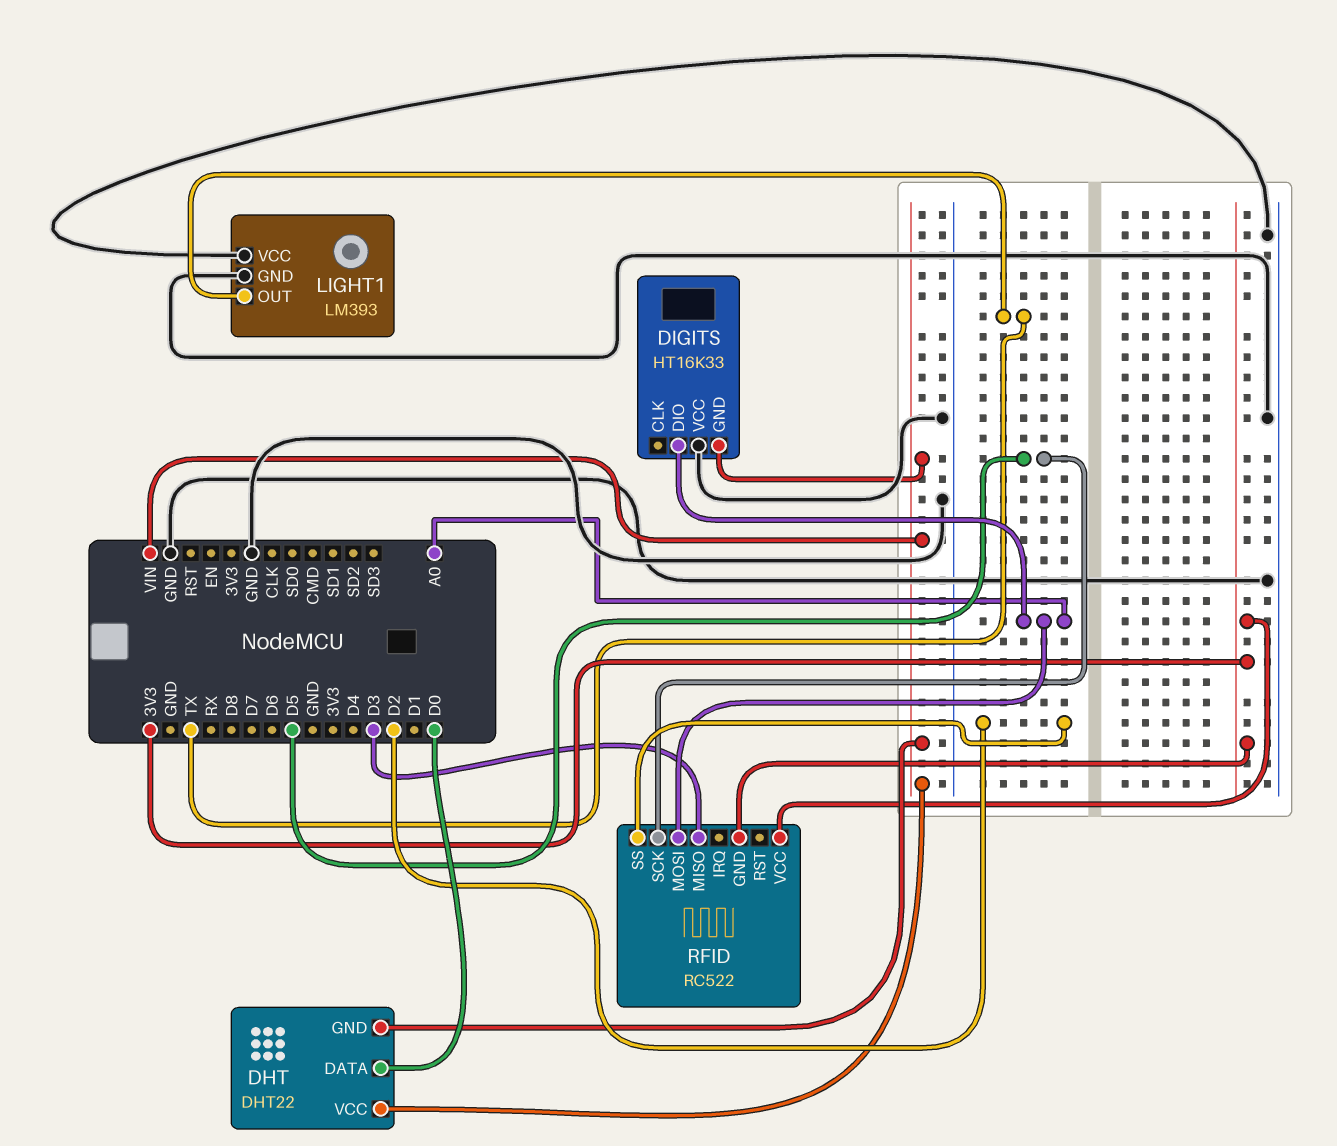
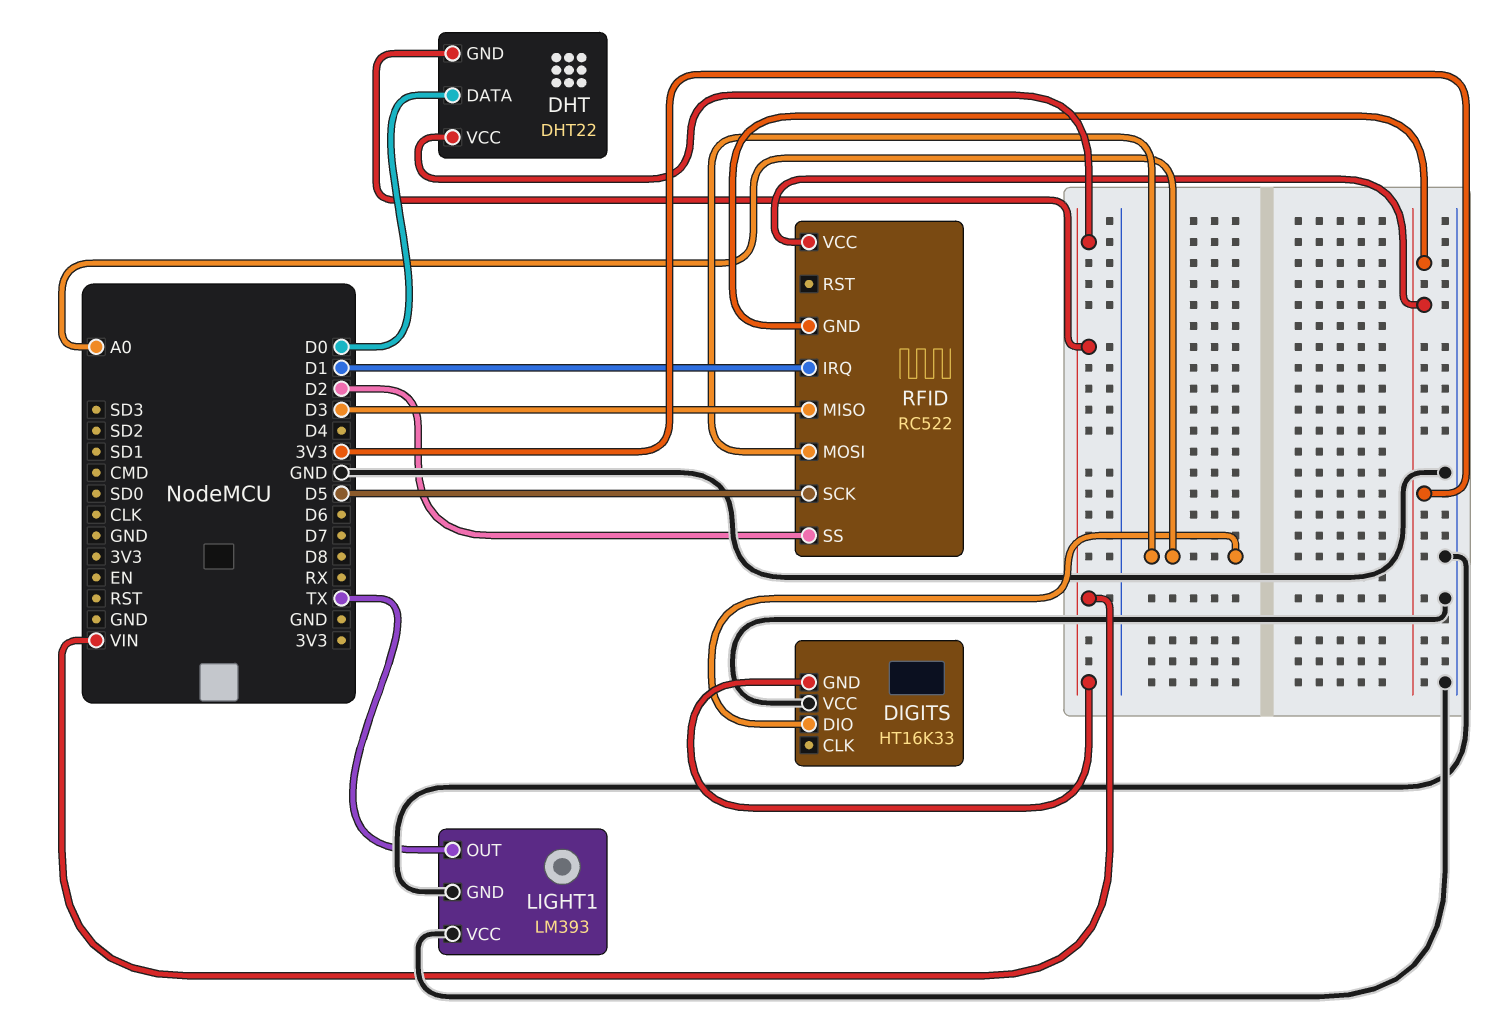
RFID pin IRQ: none -> D1

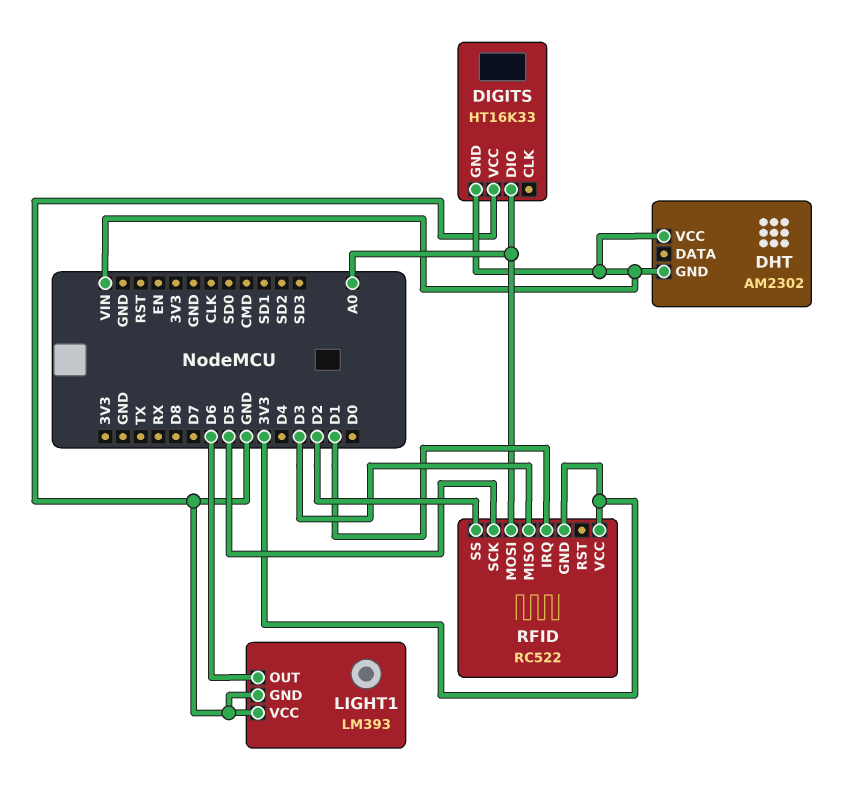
DHT: DHT22 -> AM2302
DHT pin DATA: D0 -> none
LIGHT1 pin OUT: TX -> D6

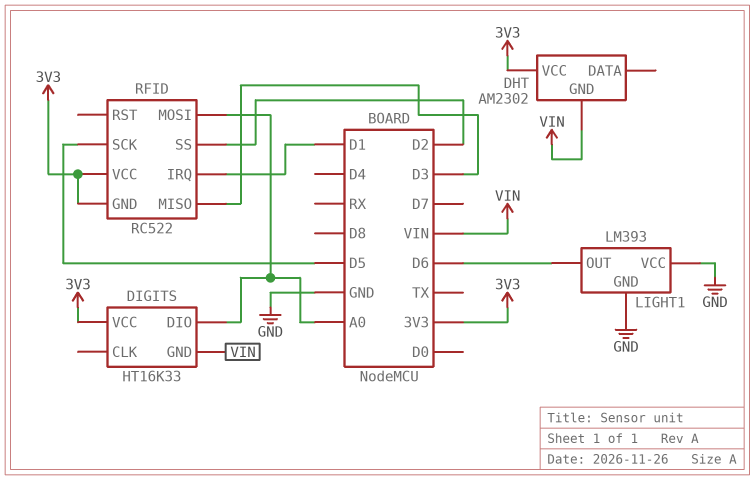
DHT pin VCC: VIN -> 3V3
DIGITS pin VCC: GND -> 3V3

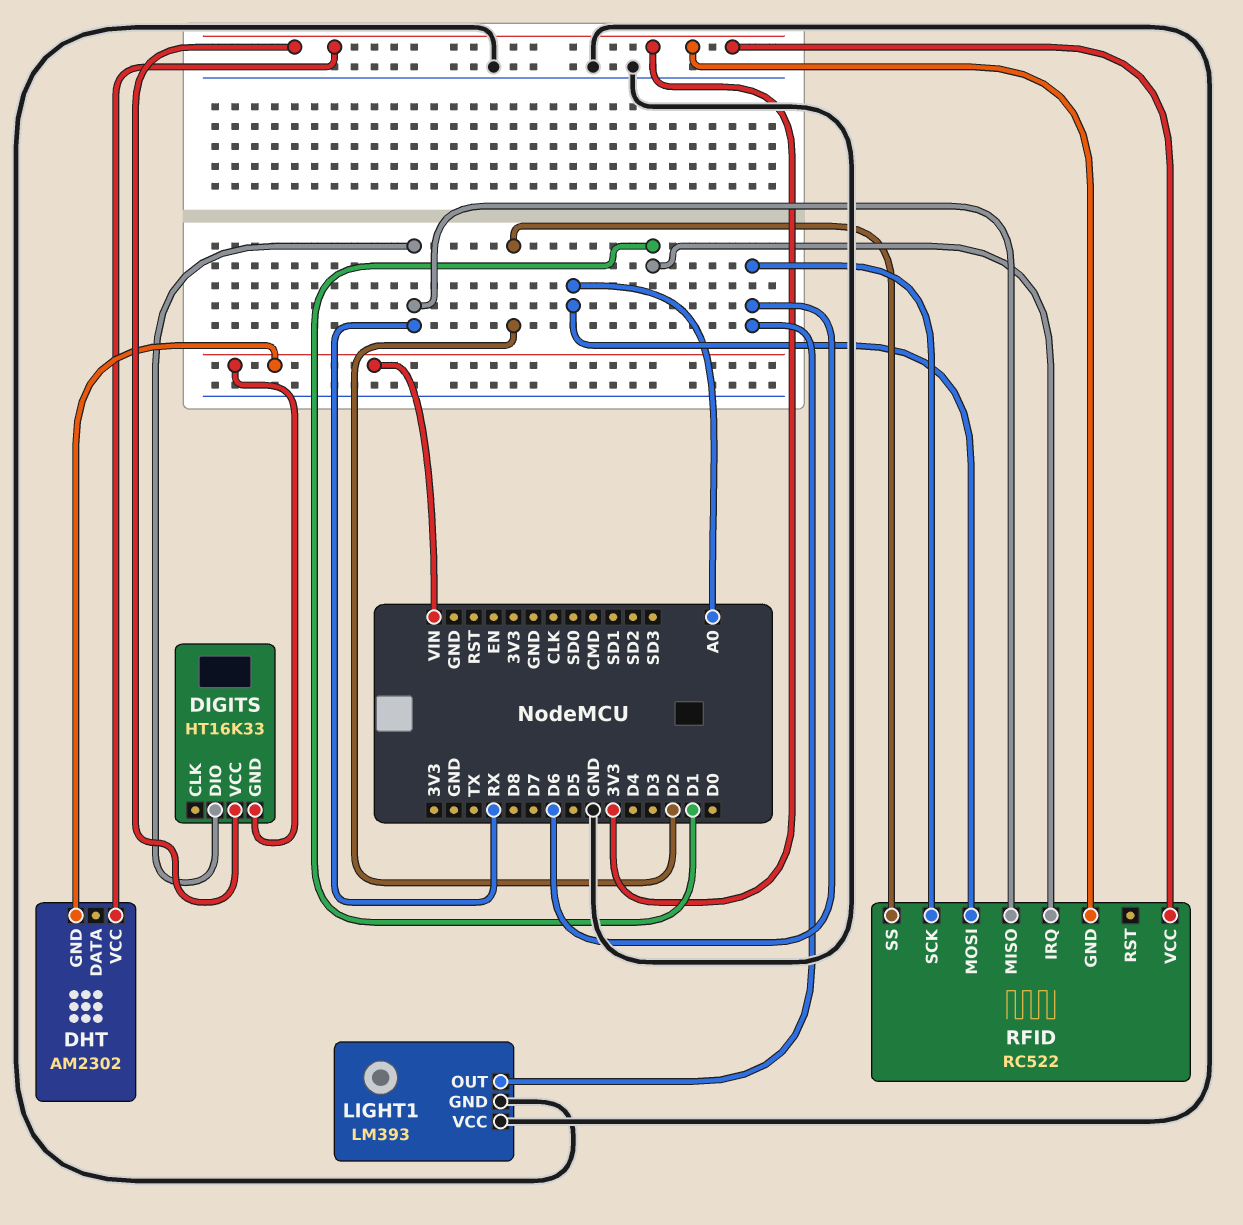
DIGITS pin DIO: A0 -> RX
RFID pin MISO: D3 -> RX
RFID pin SCK: D5 -> D6

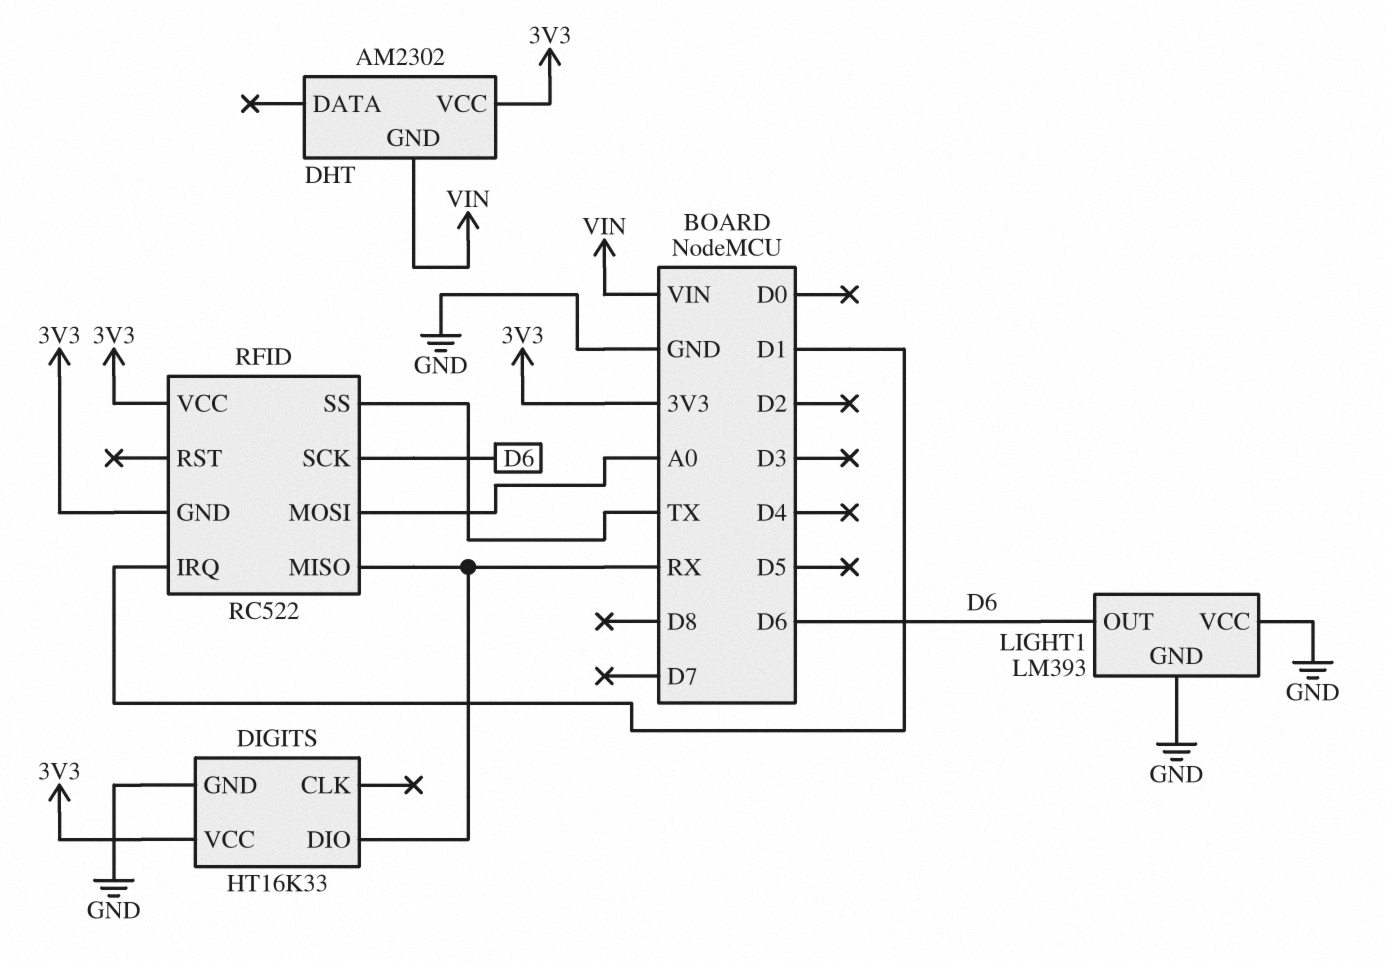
DIGITS pin GND: VIN -> GND
RFID pin SS: D2 -> TX

